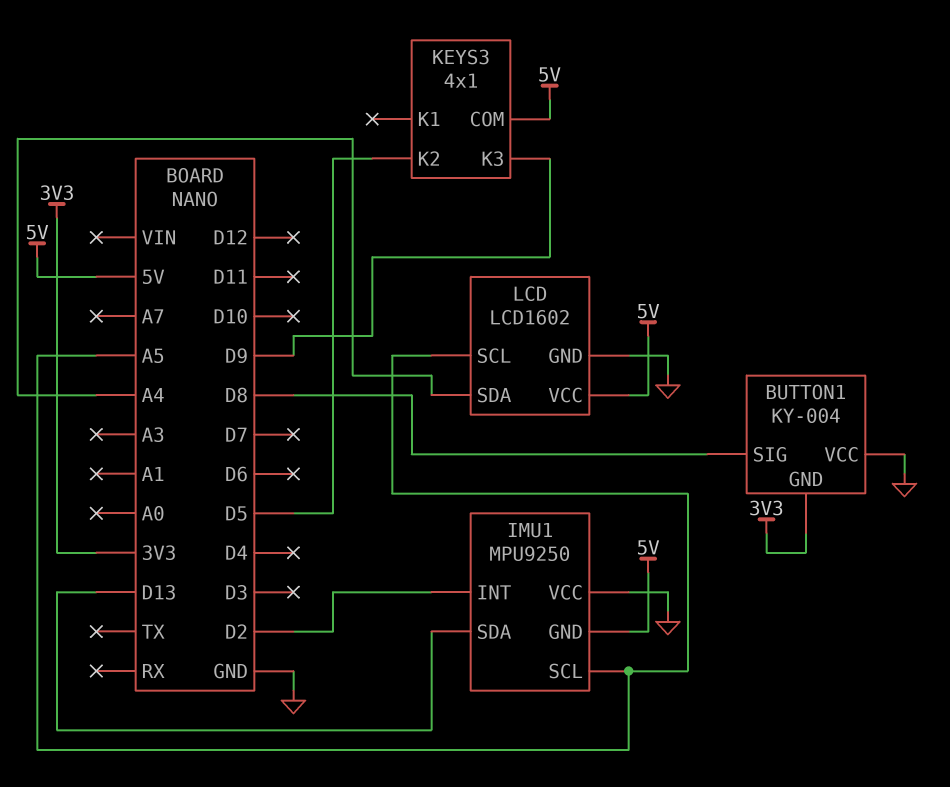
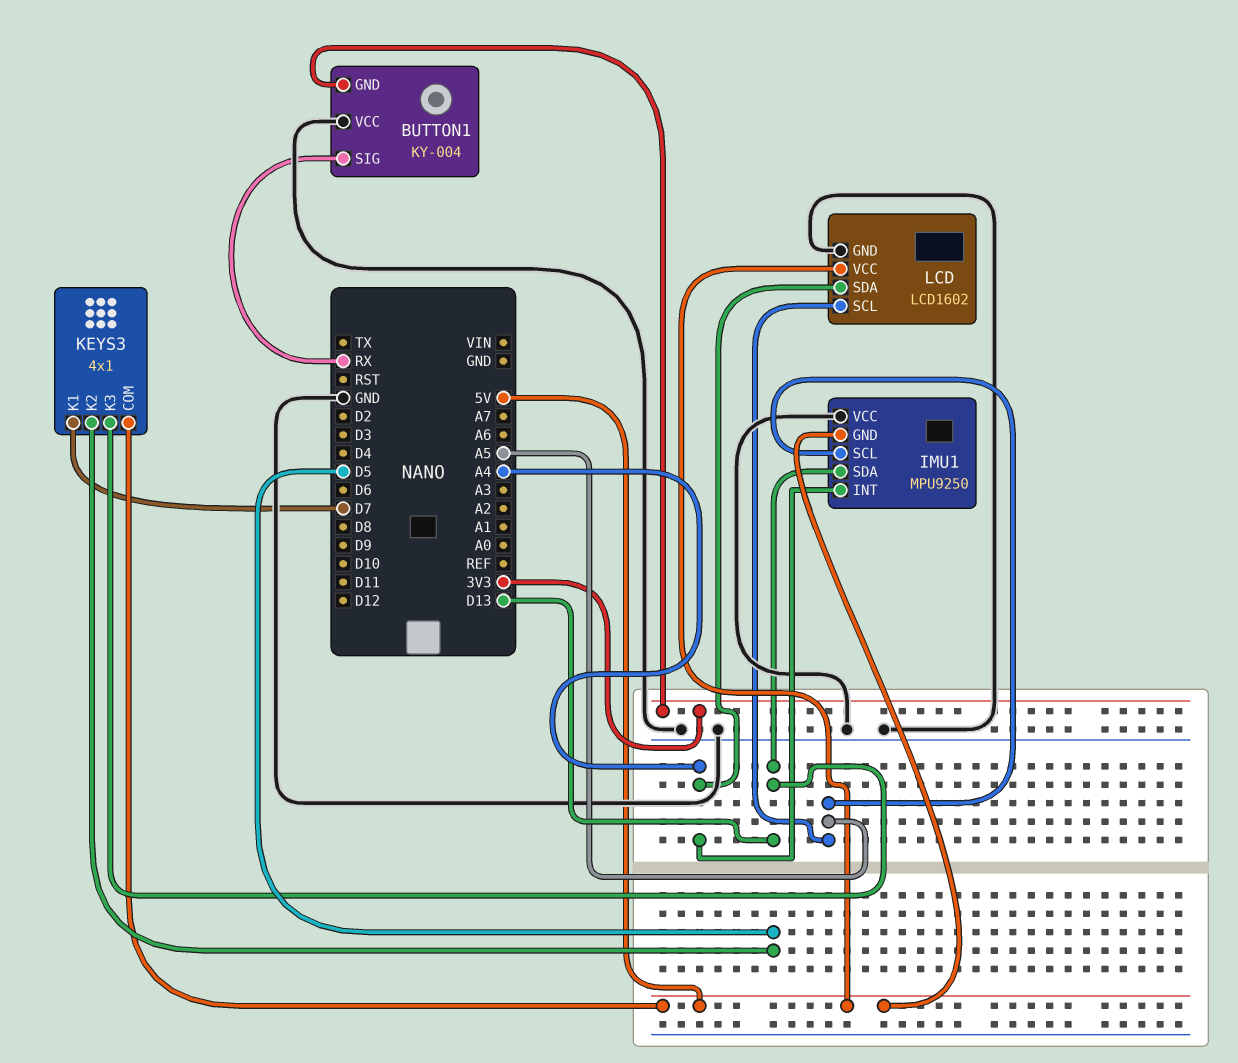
BUTTON1 pin SIG: D8 -> RX
IMU1 pin INT: D2 -> A4
KEYS3 pin K1: none -> D7
KEYS3 pin K3: D9 -> D13

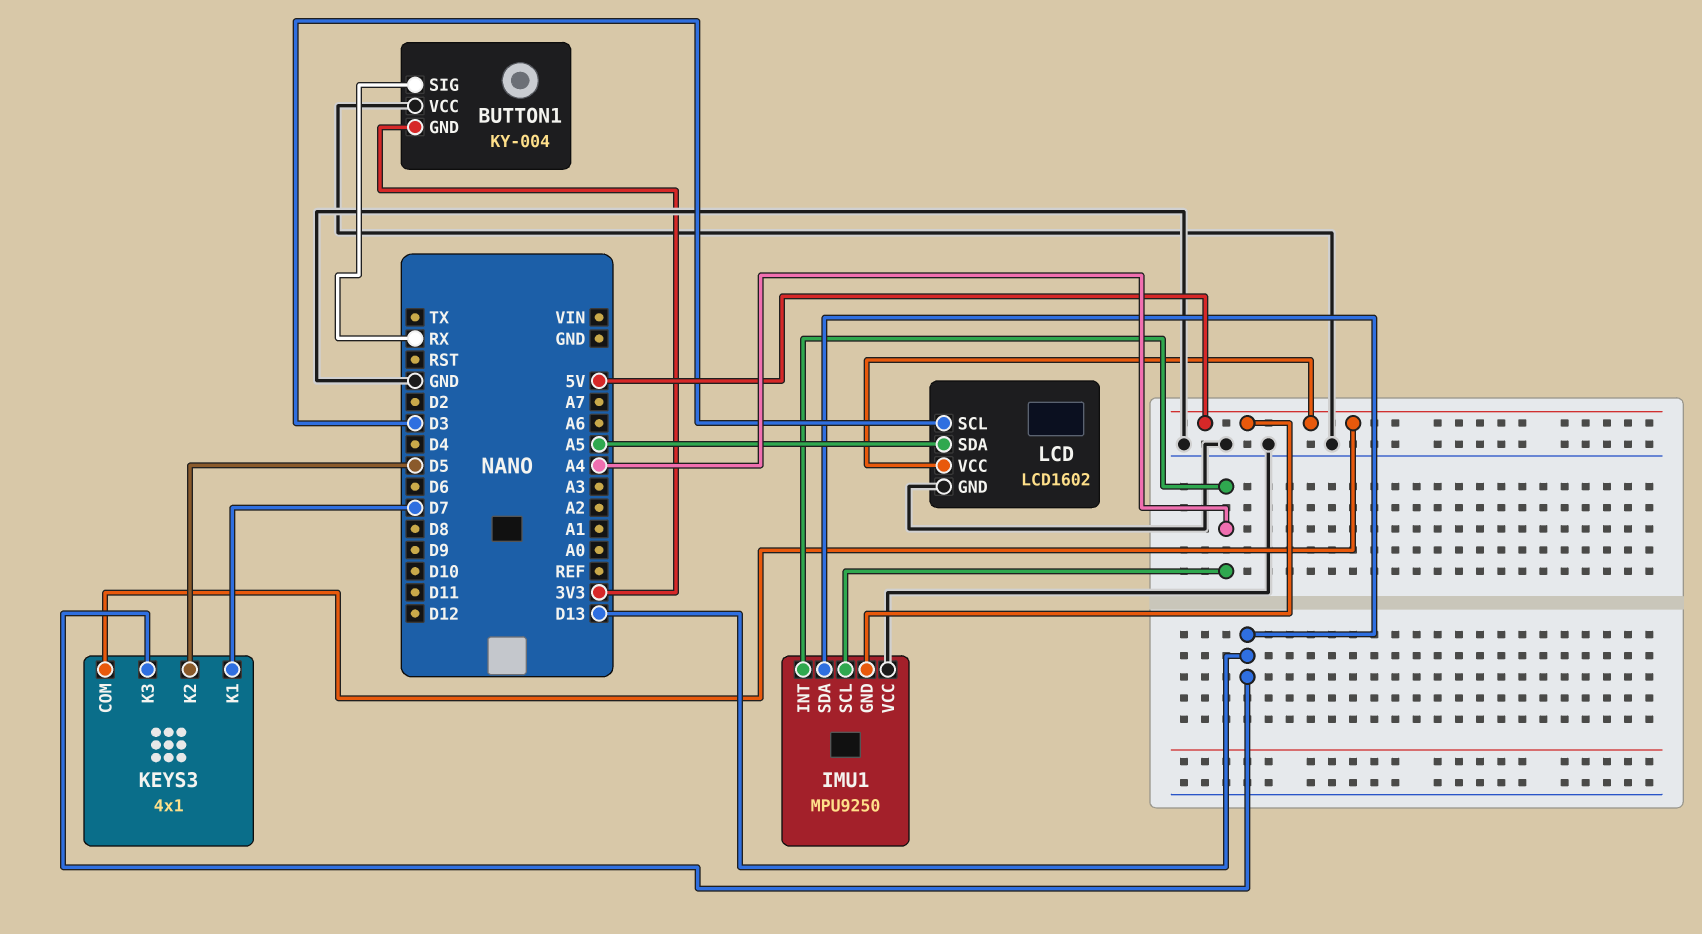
IMU1 pin SCL: A5 -> A4
LCD pin SCL: A5 -> D3
LCD pin SDA: A4 -> A5

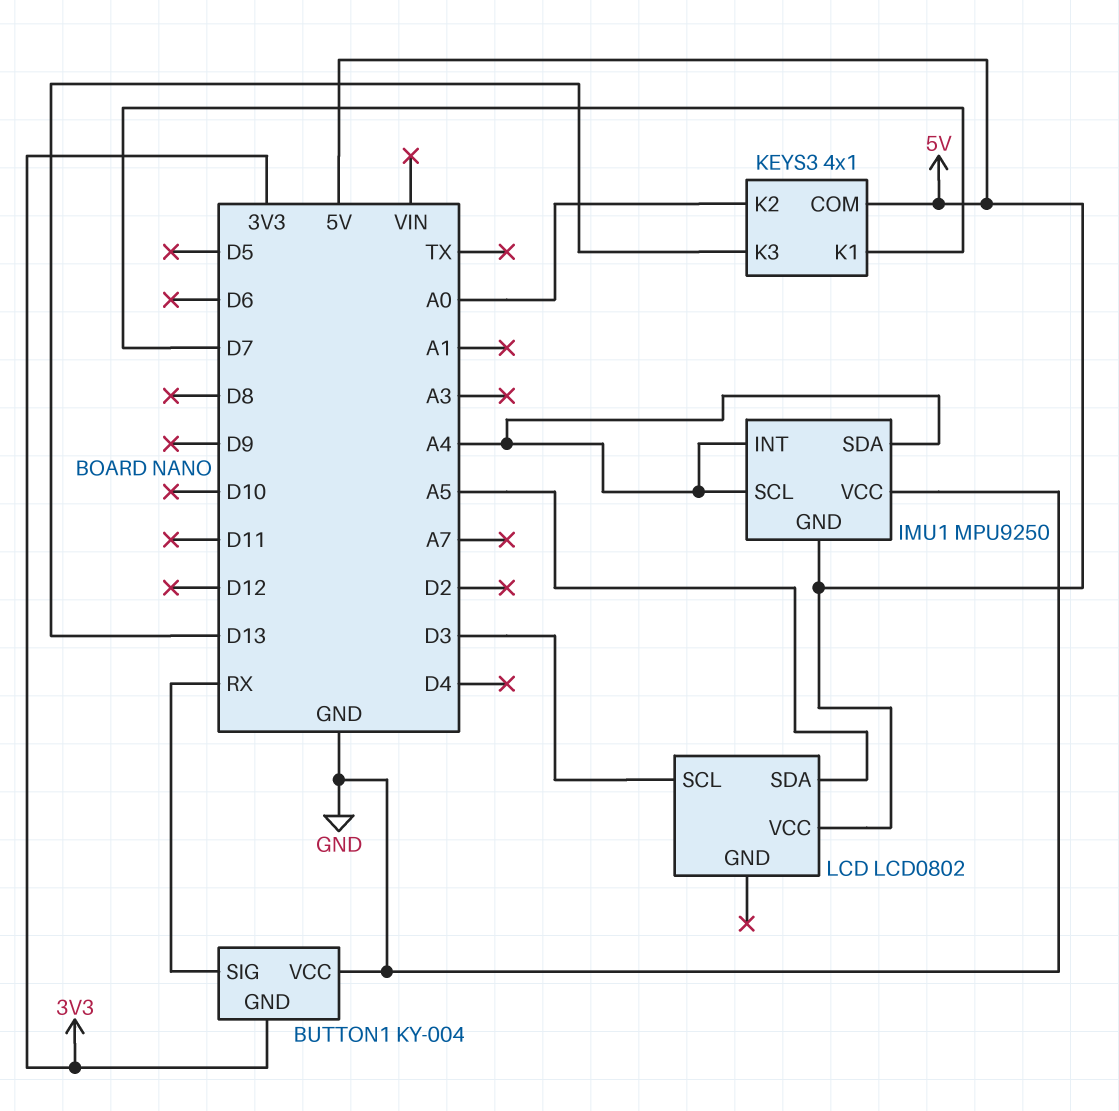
IMU1 pin SDA: D13 -> A4
KEYS3 pin K2: D5 -> A0
LCD: LCD1602 -> LCD0802
LCD pin GND: GND -> none

